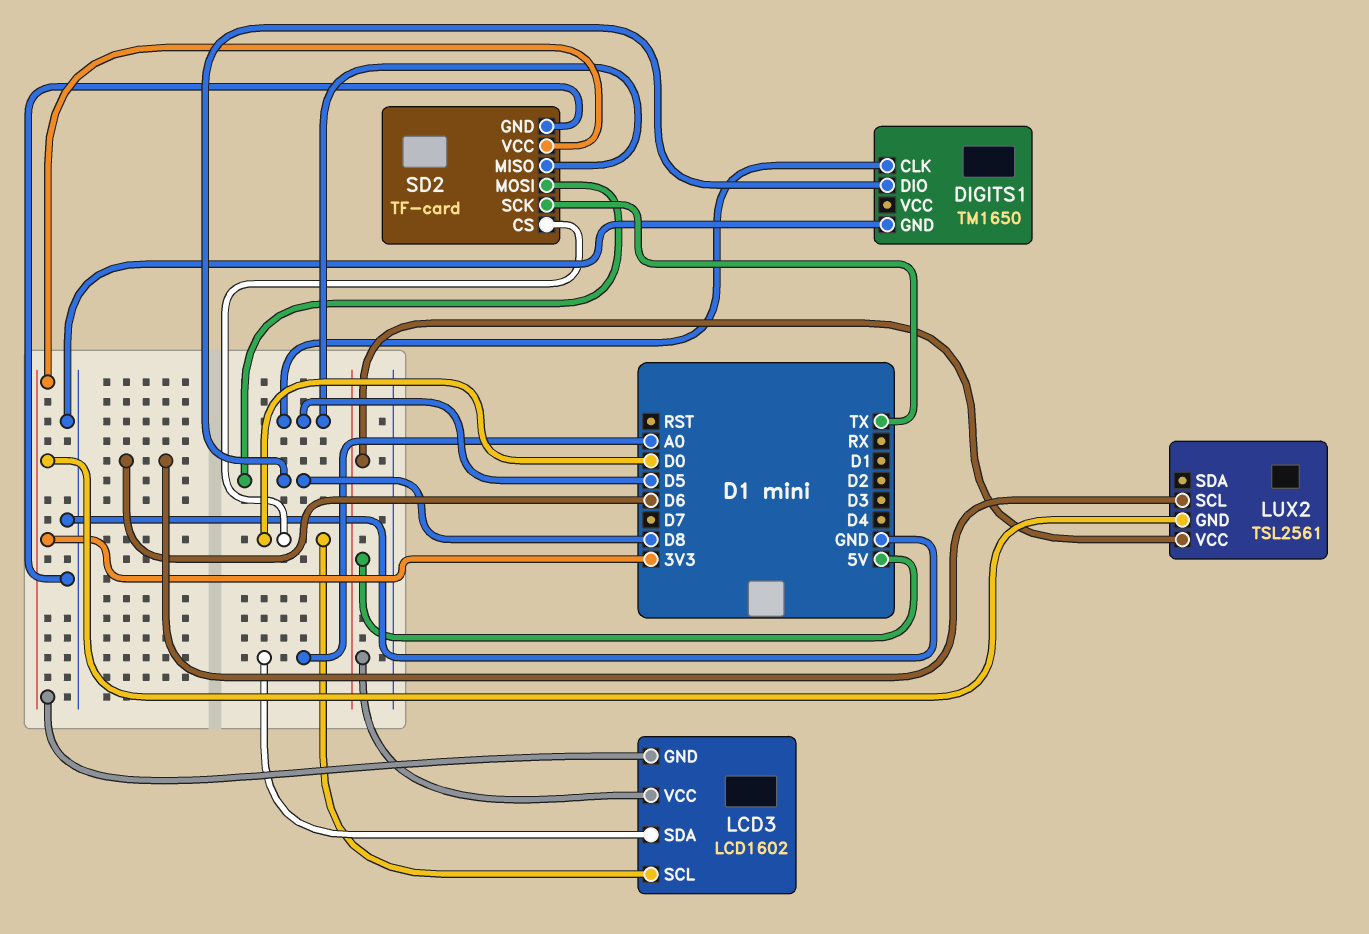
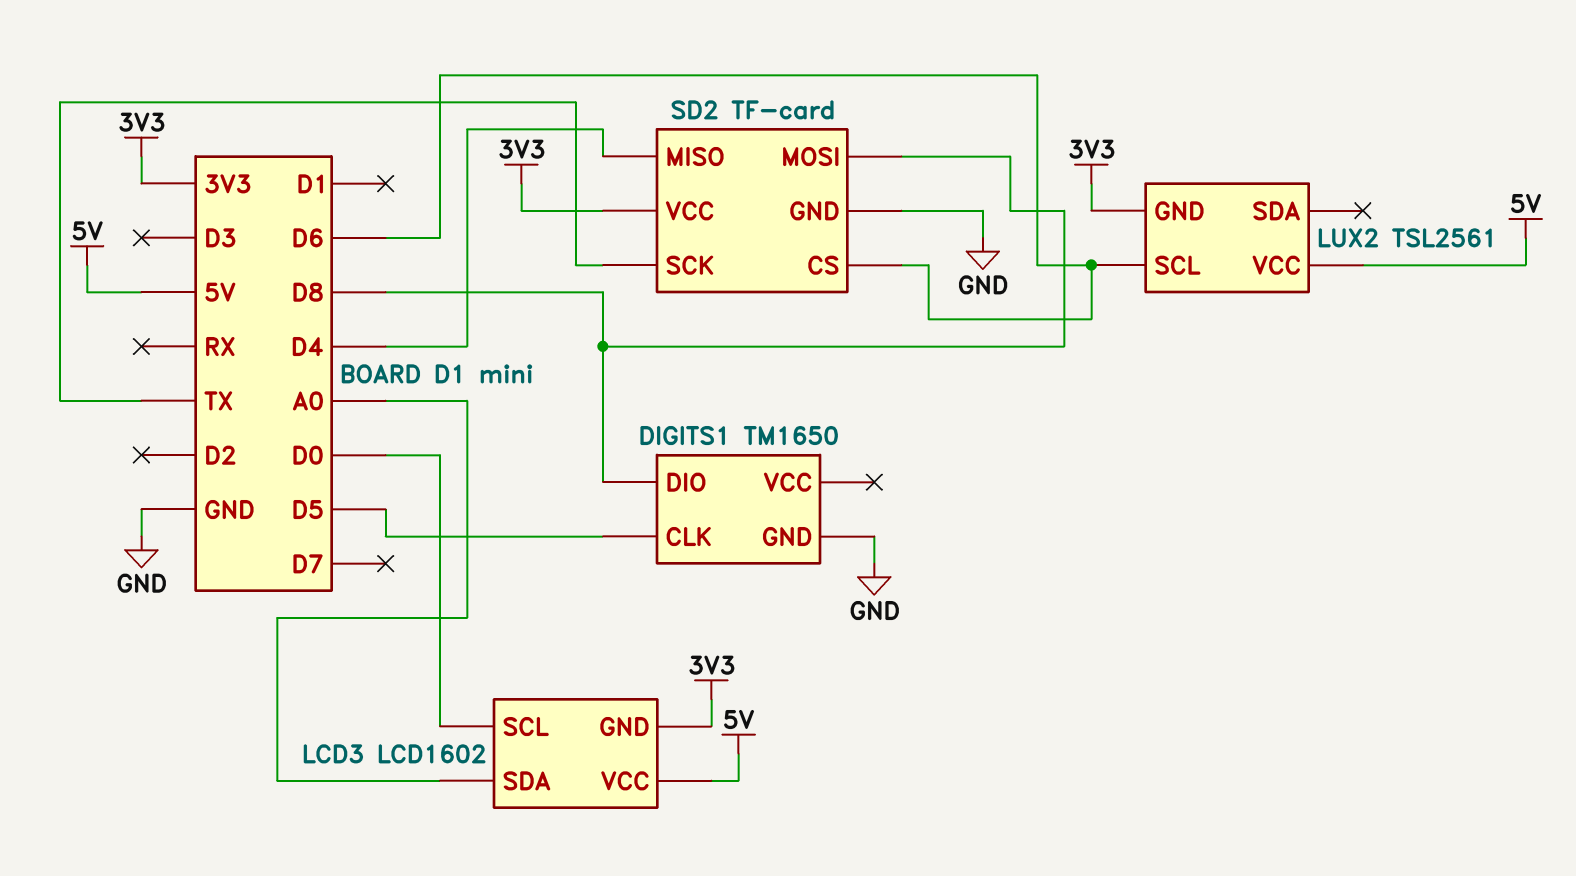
SD2 pin CS: D0 -> D6
SD2 pin MISO: D5 -> D4

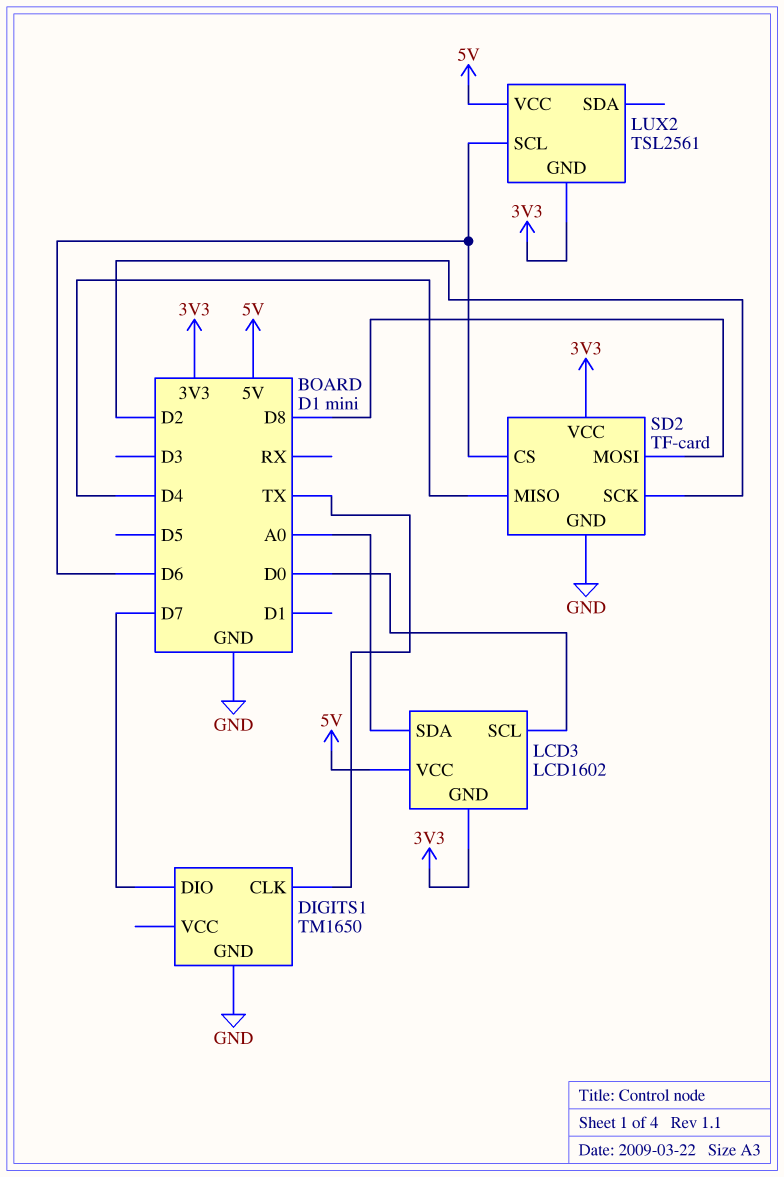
DIGITS1 pin CLK: D5 -> TX
DIGITS1 pin DIO: D8 -> D7
SD2 pin SCK: TX -> D2

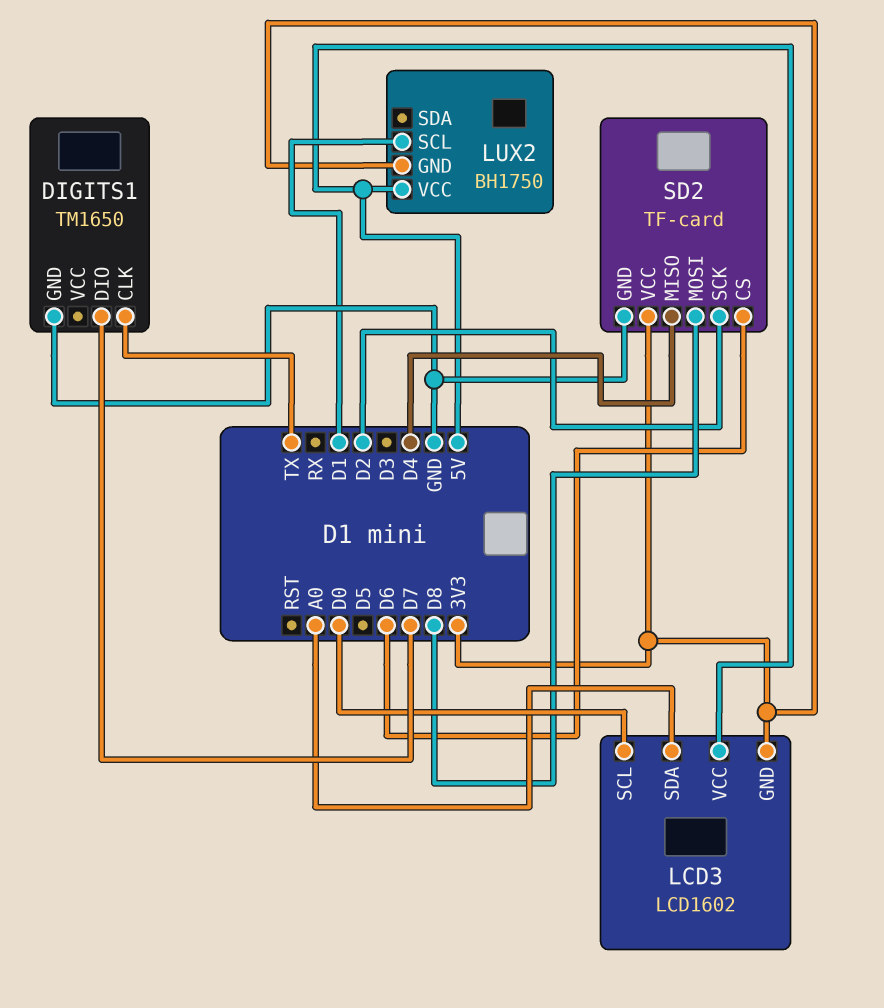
LUX2: TSL2561 -> BH1750
LUX2 pin SCL: D6 -> D1

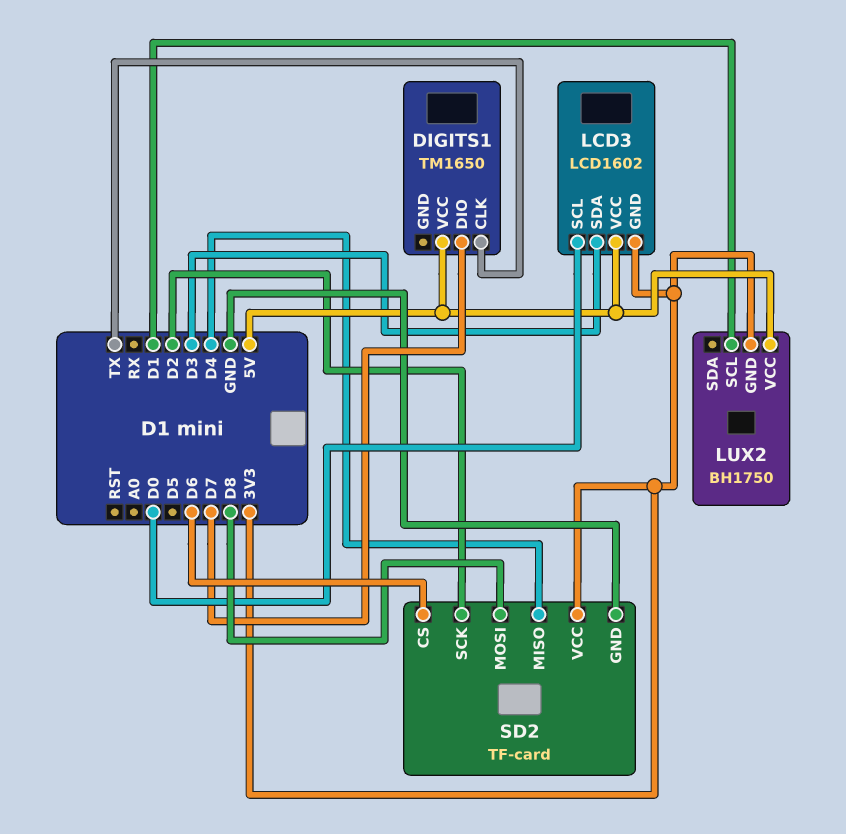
DIGITS1 pin GND: GND -> none
DIGITS1 pin VCC: none -> 5V
LCD3 pin SDA: A0 -> D3

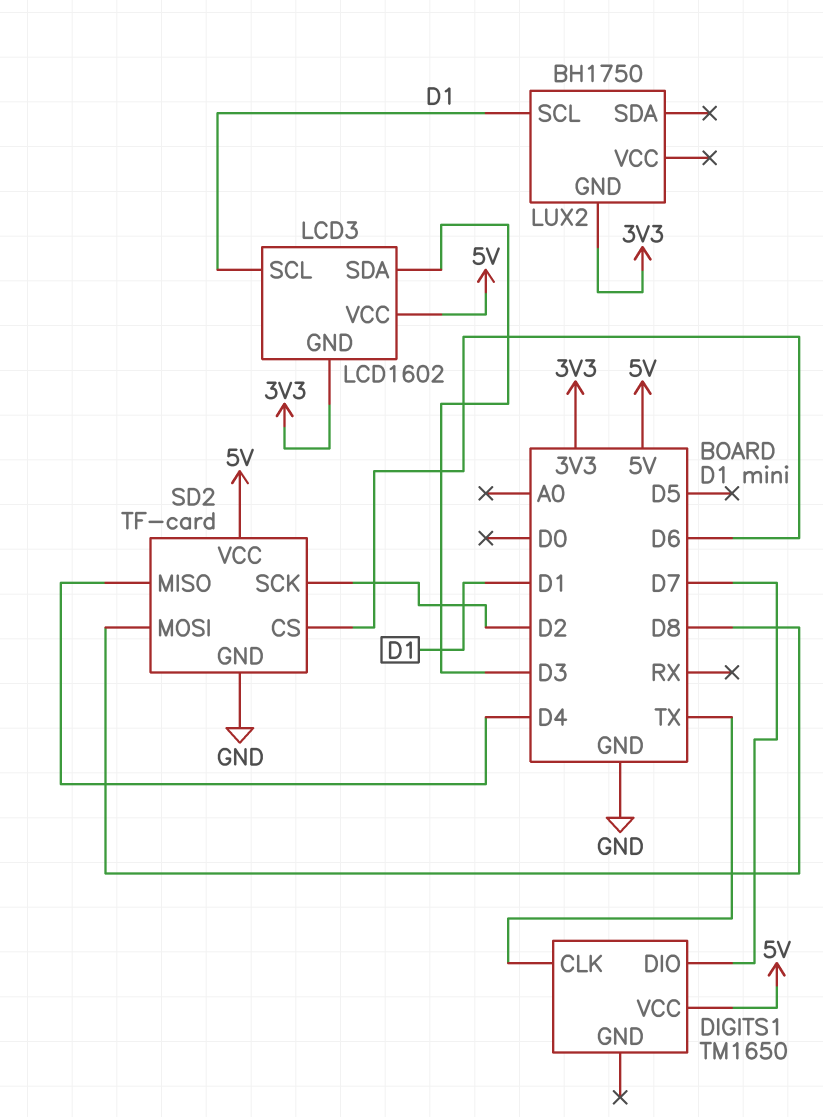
LCD3 pin SCL: D0 -> D1
LUX2 pin VCC: 5V -> none
SD2 pin VCC: 3V3 -> 5V

